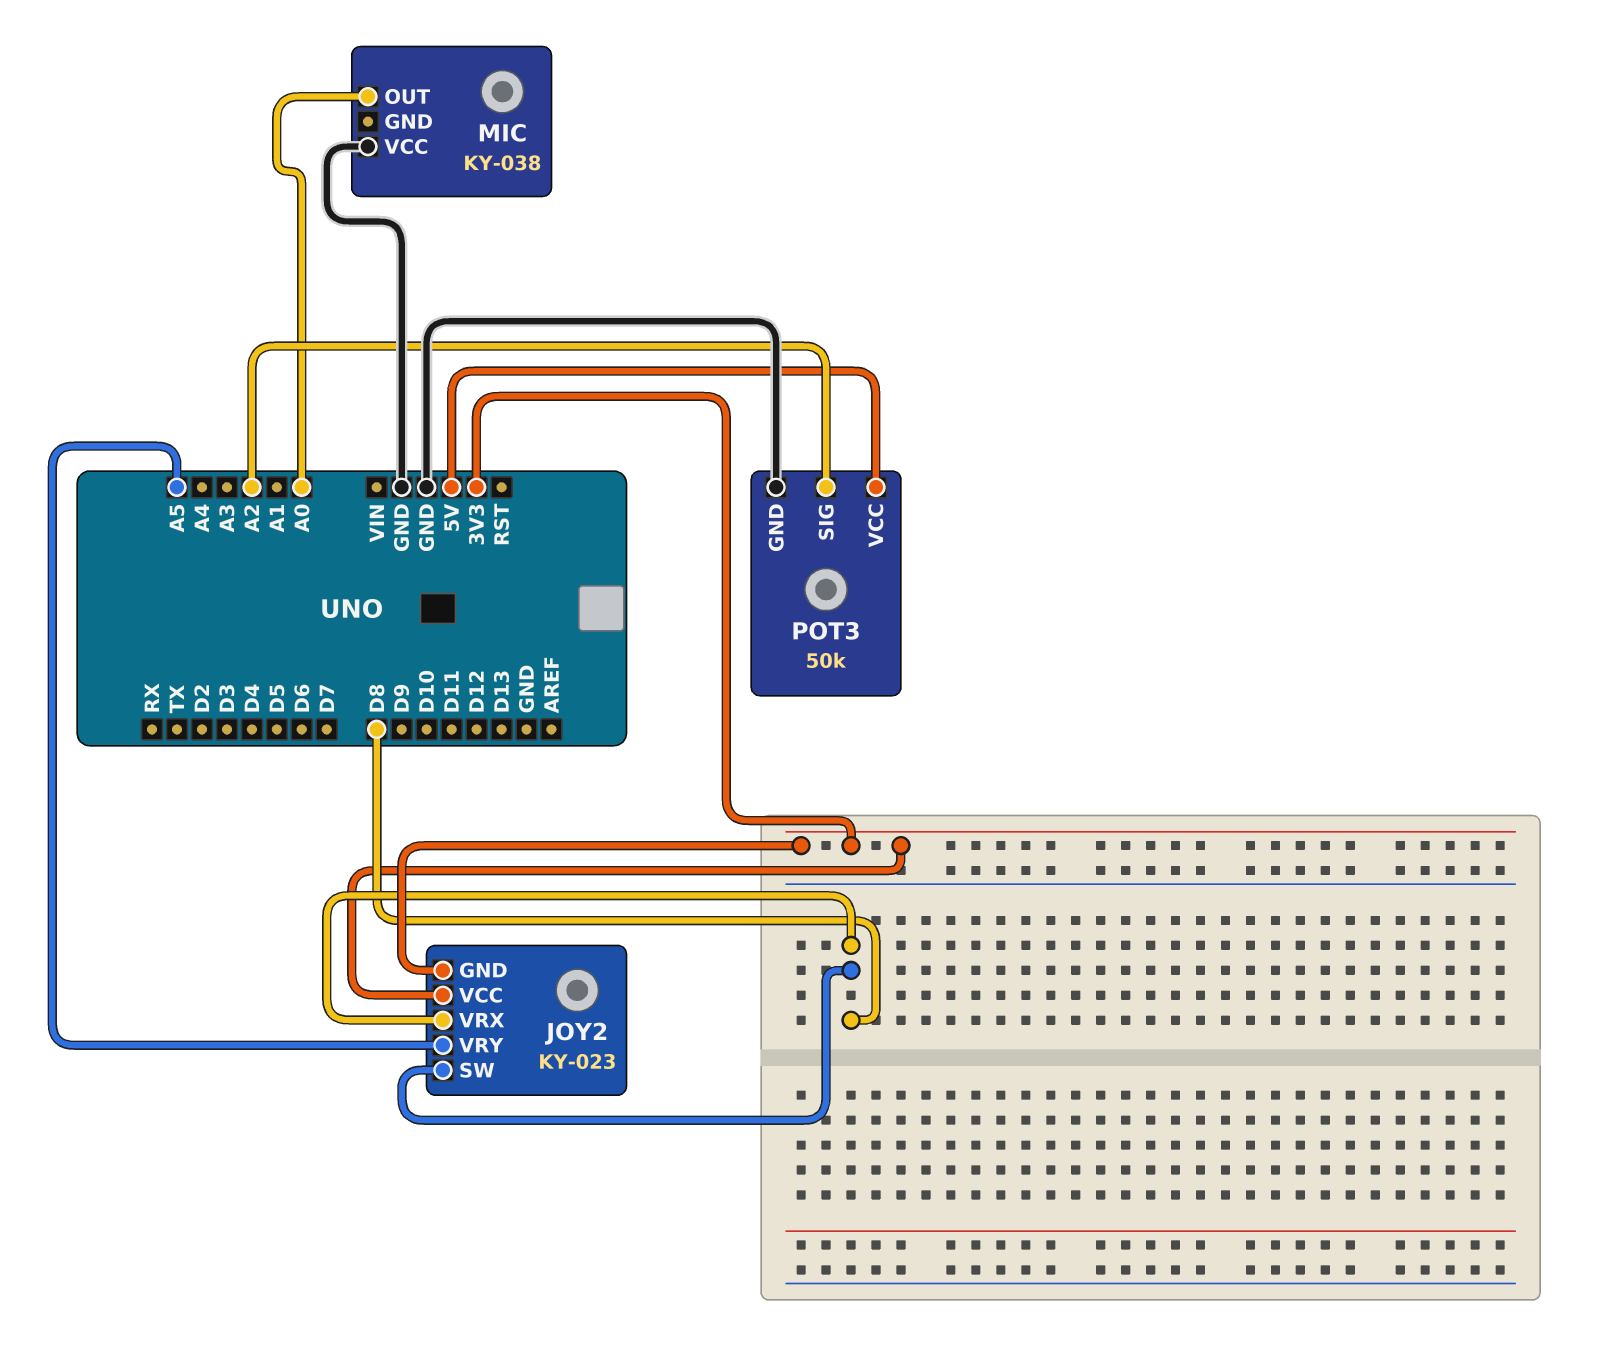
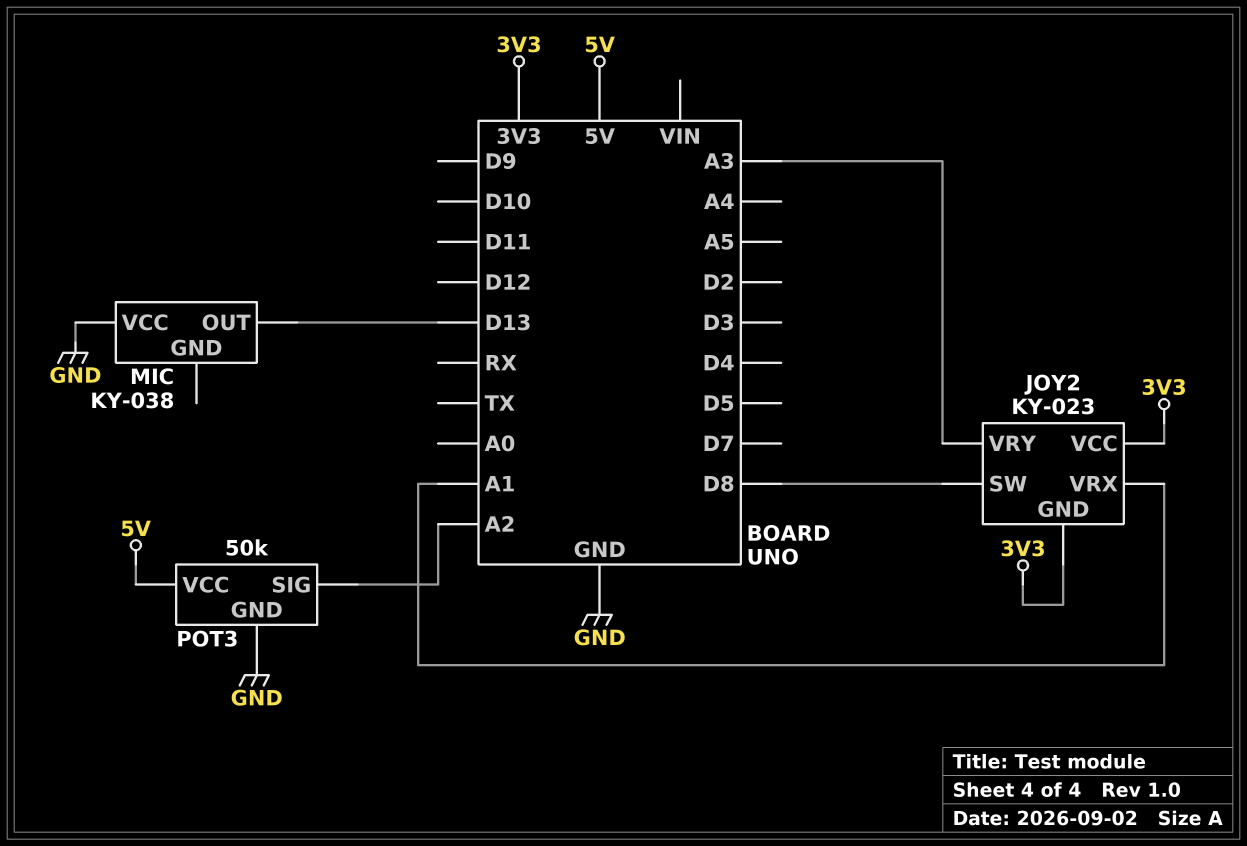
JOY2 pin VRX: D8 -> A1
JOY2 pin VRY: A5 -> A3
MIC pin OUT: A0 -> D13

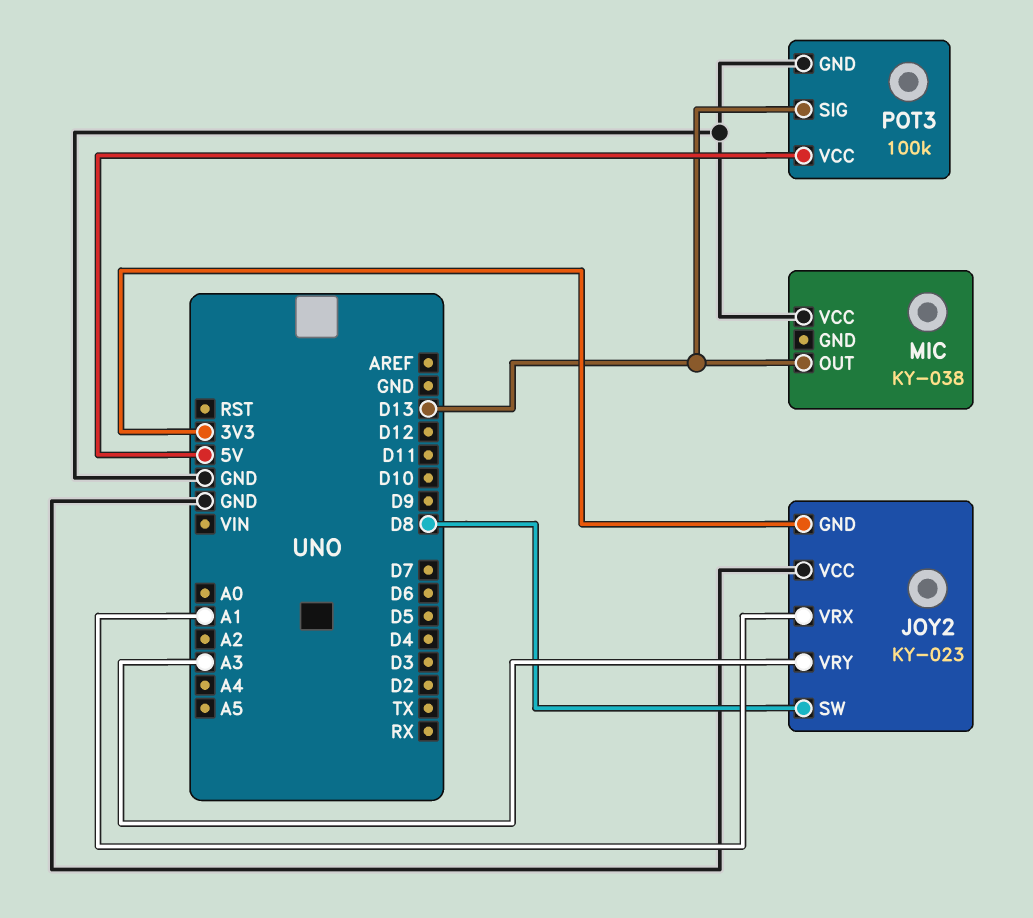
JOY2 pin VCC: 3V3 -> GND
POT3: 50k -> 100k
POT3 pin SIG: A2 -> D13

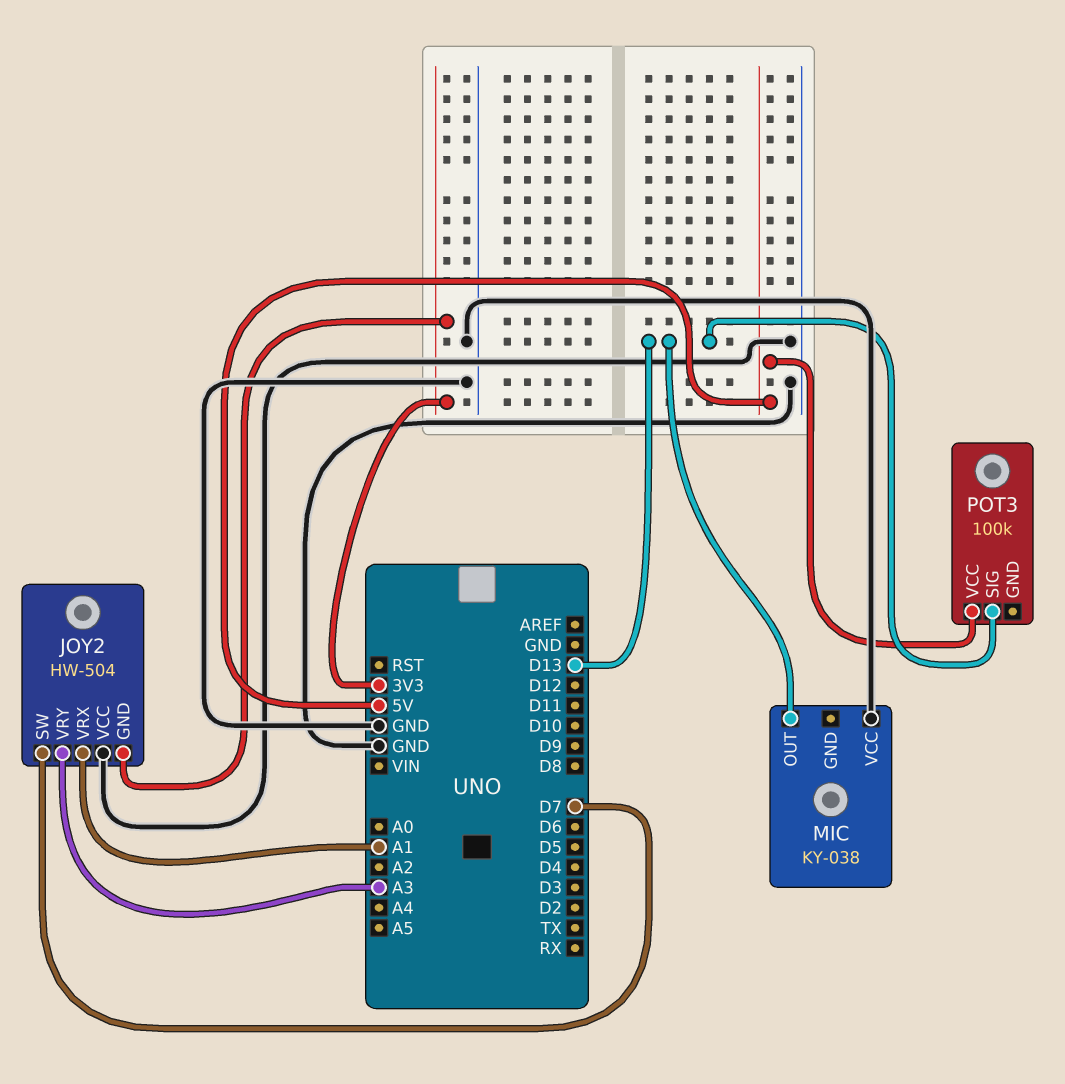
JOY2: KY-023 -> HW-504
JOY2 pin SW: D8 -> D7
POT3 pin GND: GND -> none

